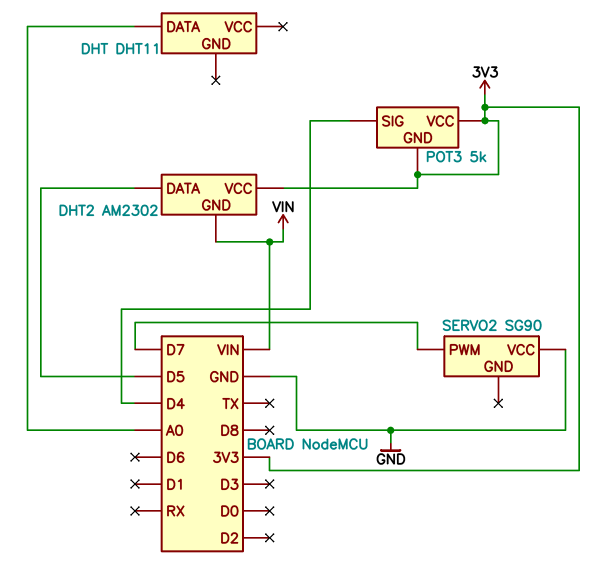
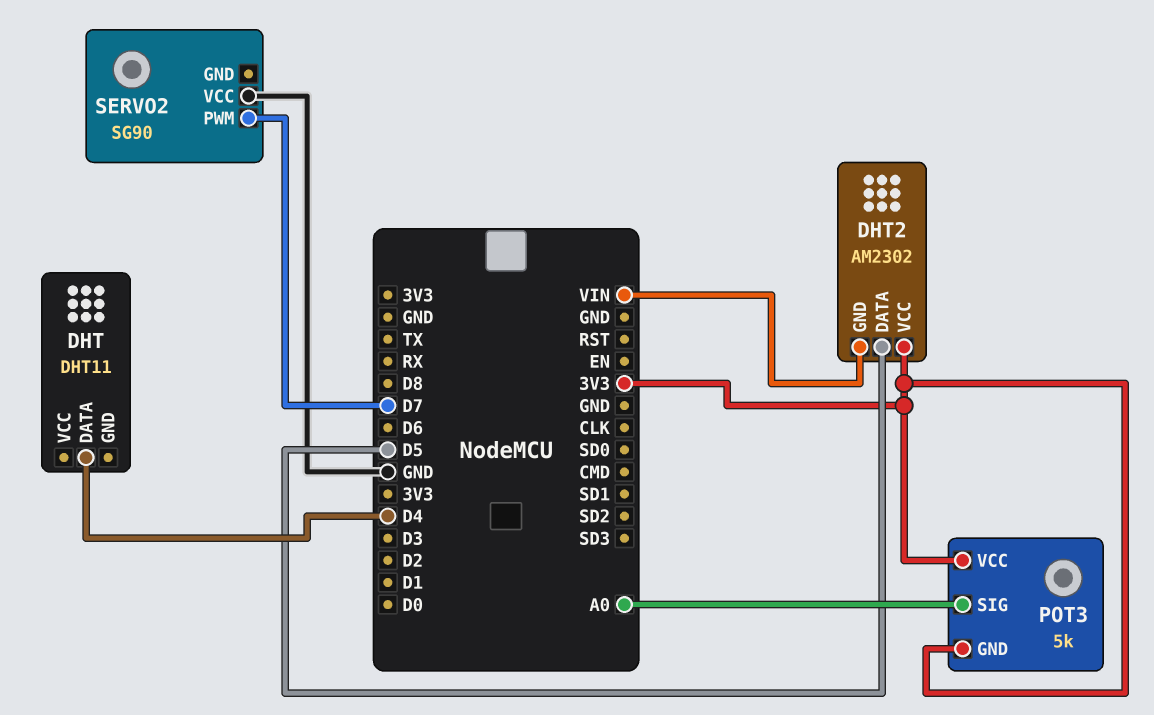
DHT pin DATA: A0 -> D4
POT3 pin SIG: D4 -> A0

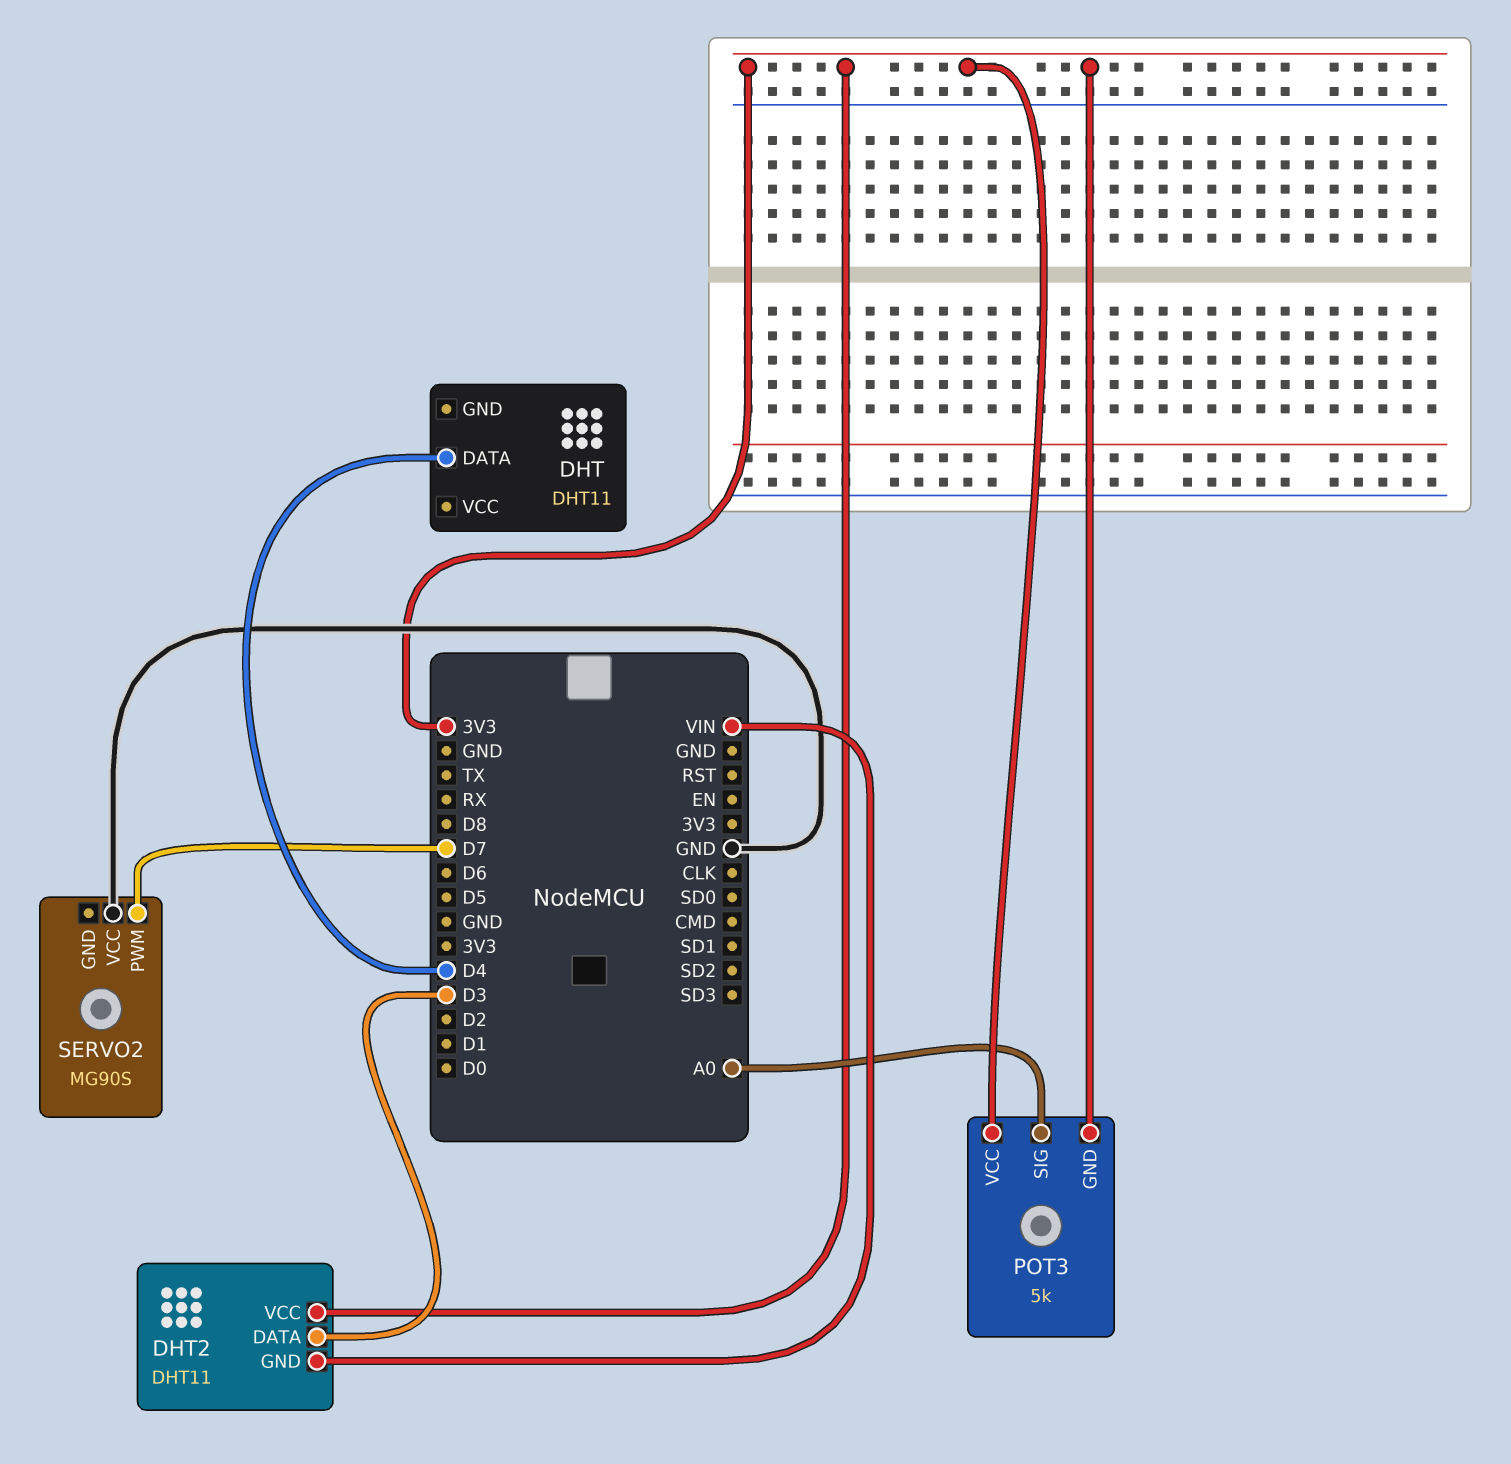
DHT2: AM2302 -> DHT11
DHT2 pin DATA: D5 -> D3
SERVO2: SG90 -> MG90S

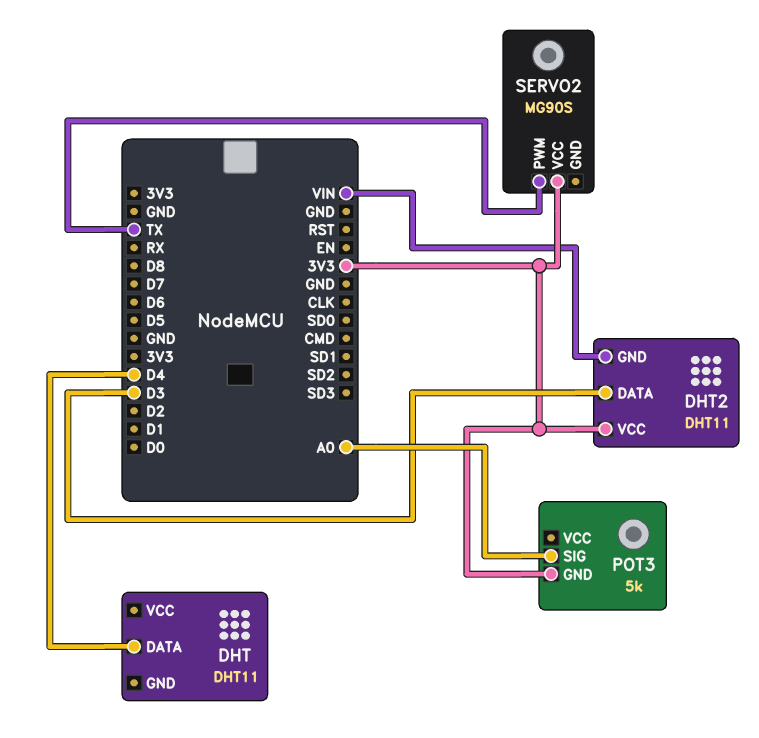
POT3 pin VCC: 3V3 -> none
SERVO2 pin PWM: D7 -> TX
SERVO2 pin VCC: GND -> 3V3

